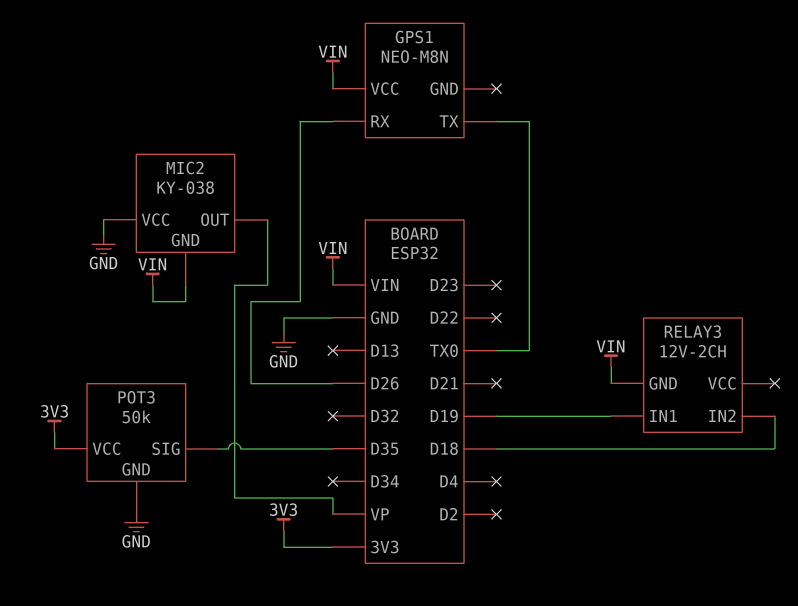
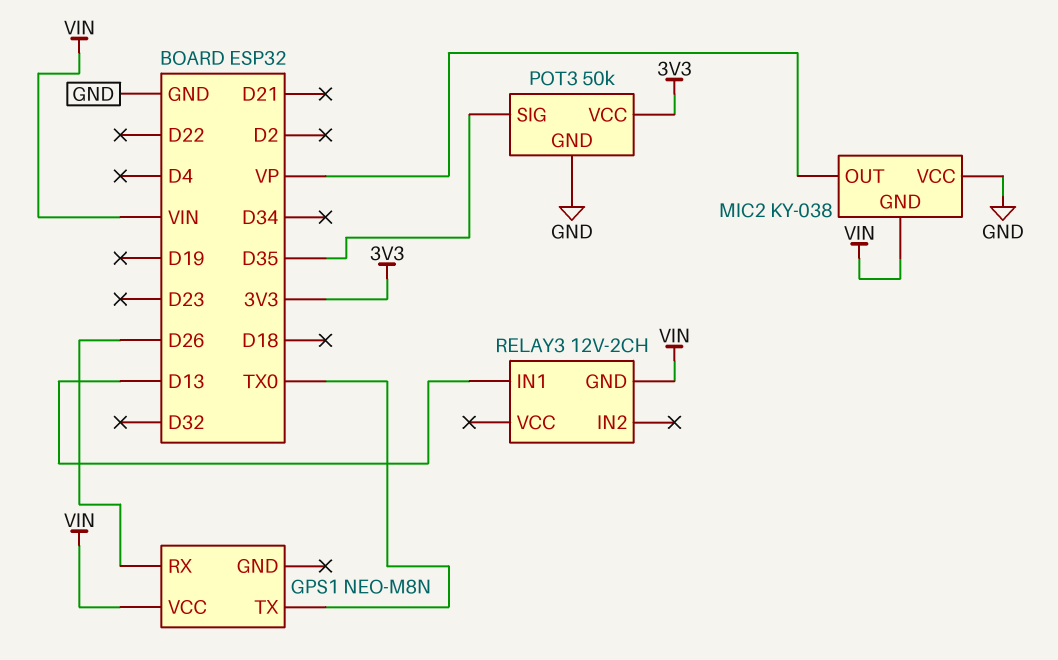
RELAY3 pin IN1: D19 -> D13
RELAY3 pin IN2: D18 -> none

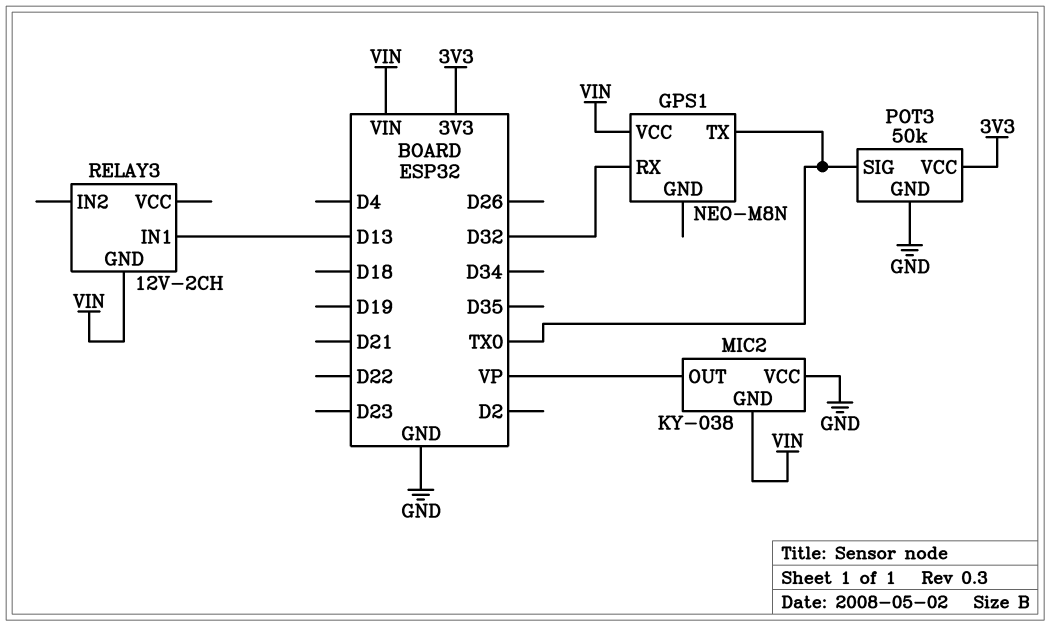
GPS1 pin RX: D26 -> D32
POT3 pin SIG: D35 -> TX0

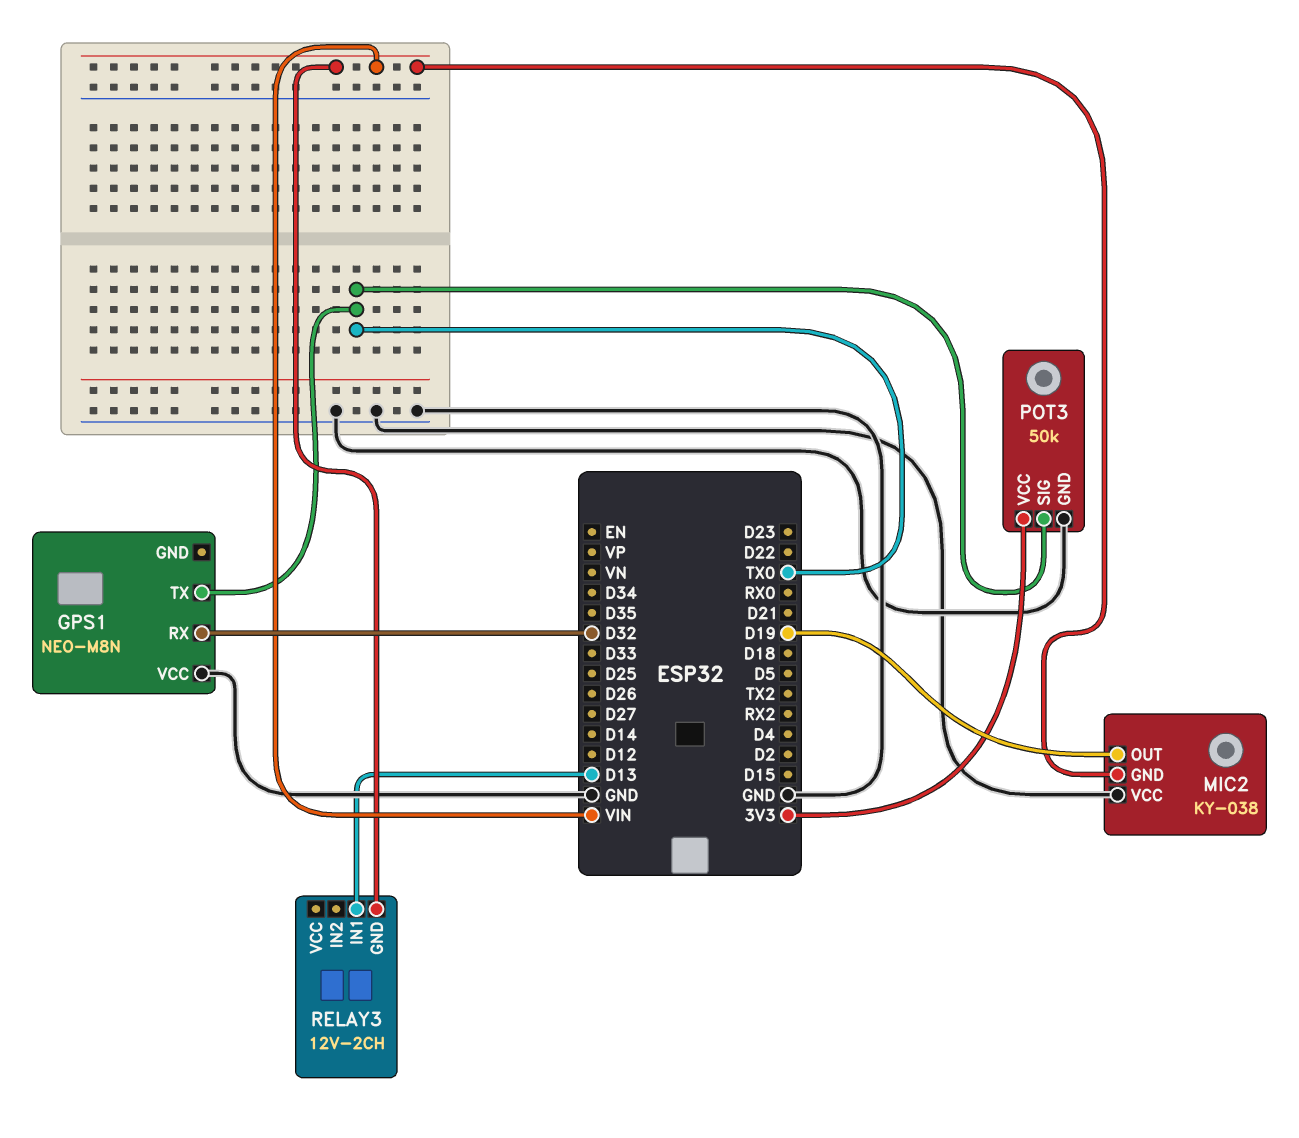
GPS1 pin VCC: VIN -> GND
MIC2 pin OUT: VP -> D19

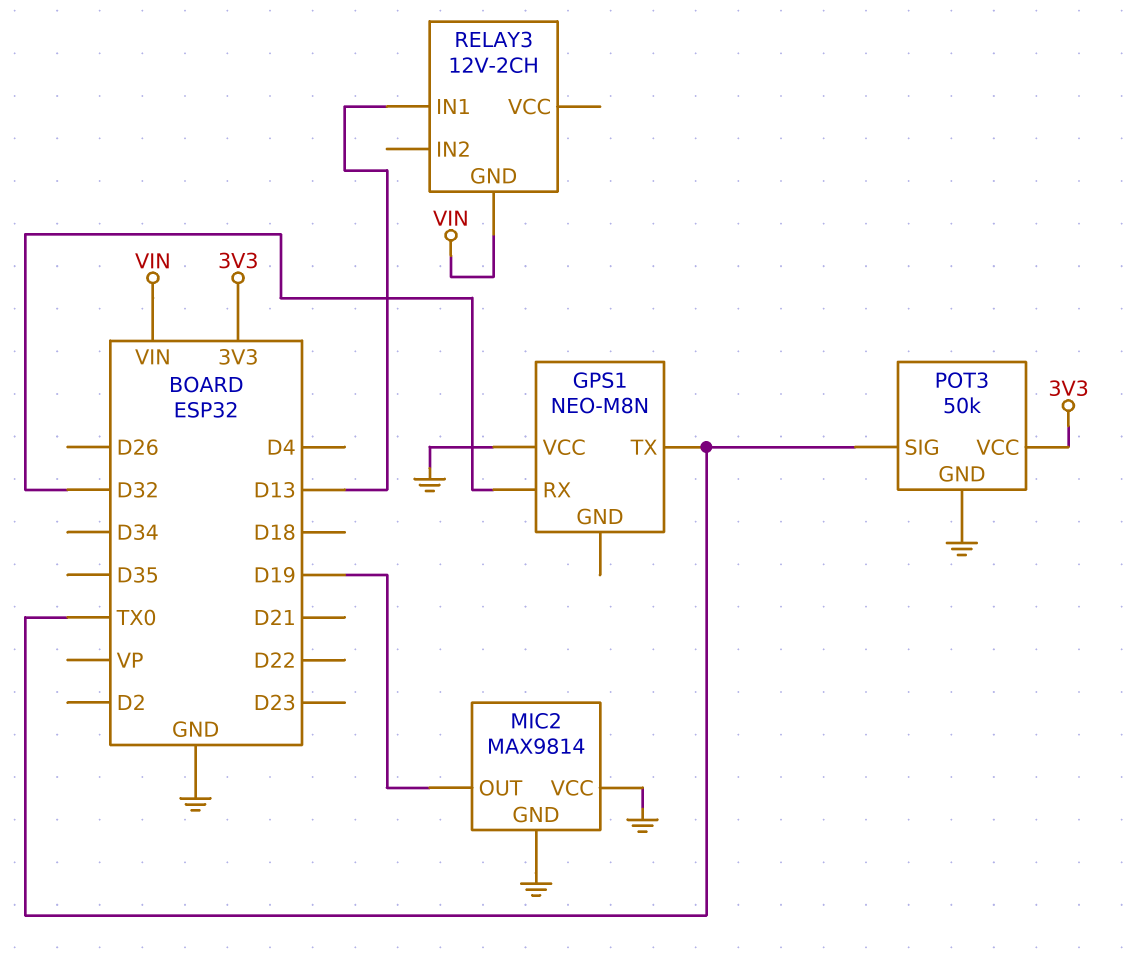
MIC2: KY-038 -> MAX9814
MIC2 pin GND: VIN -> GND

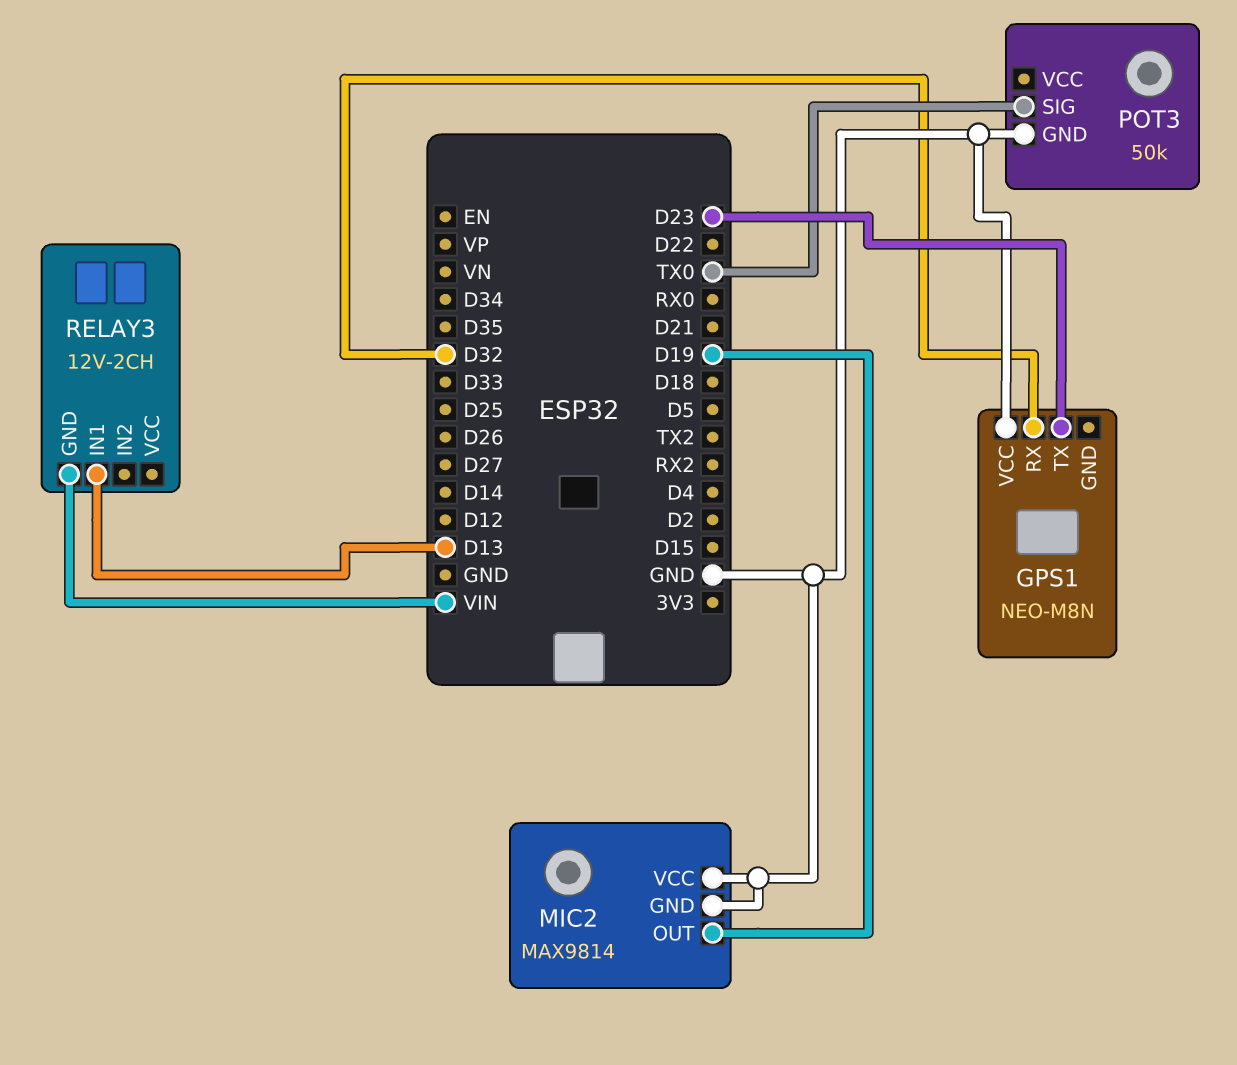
GPS1 pin TX: TX0 -> D23
POT3 pin VCC: 3V3 -> none

